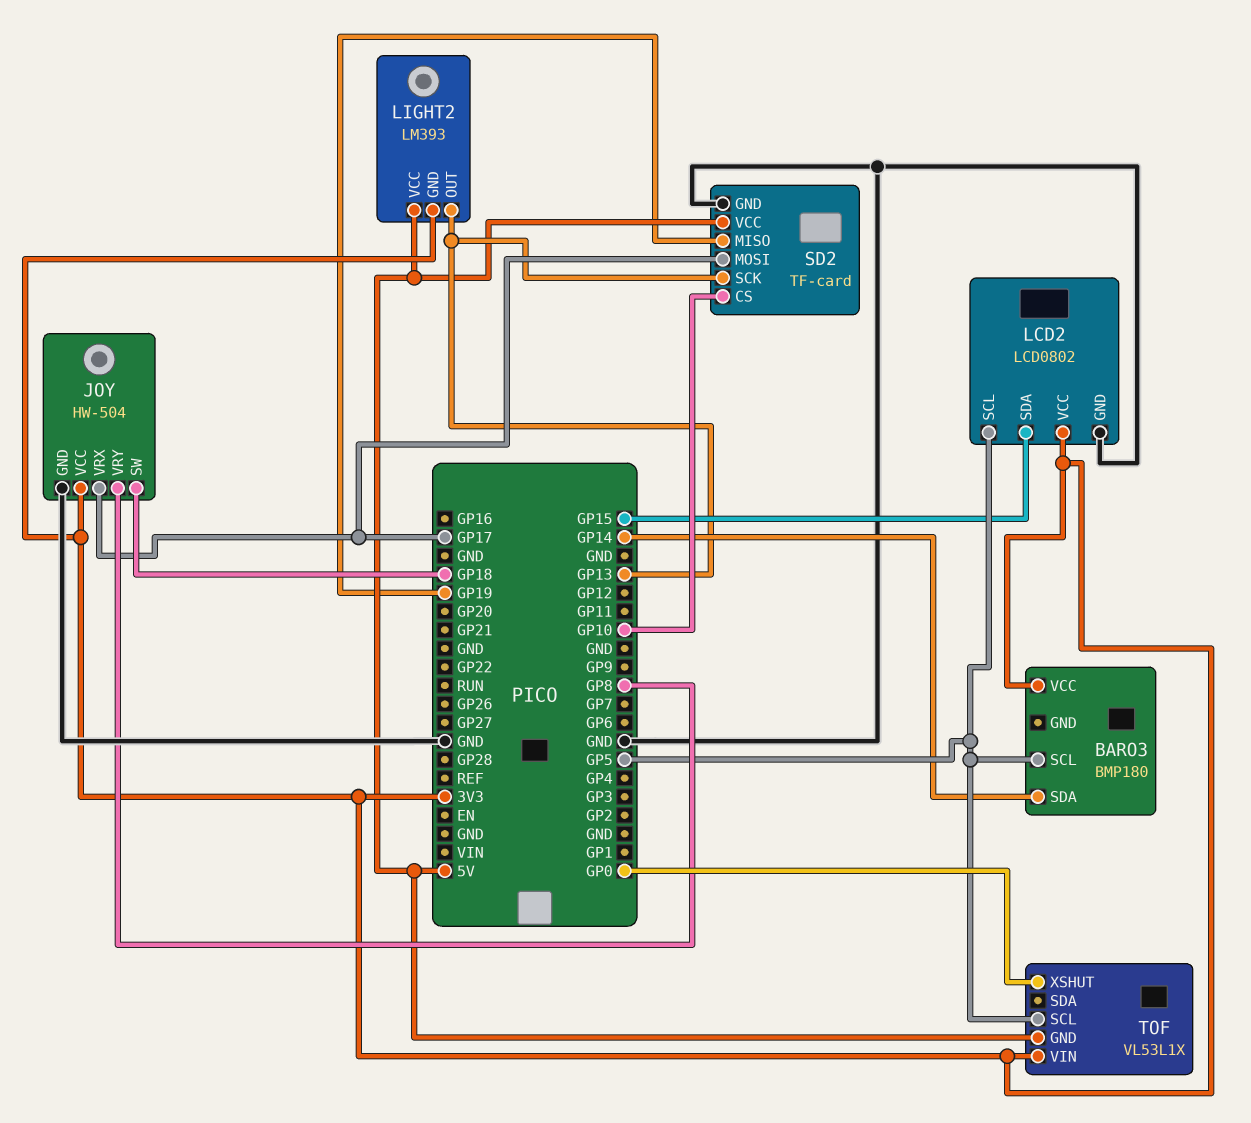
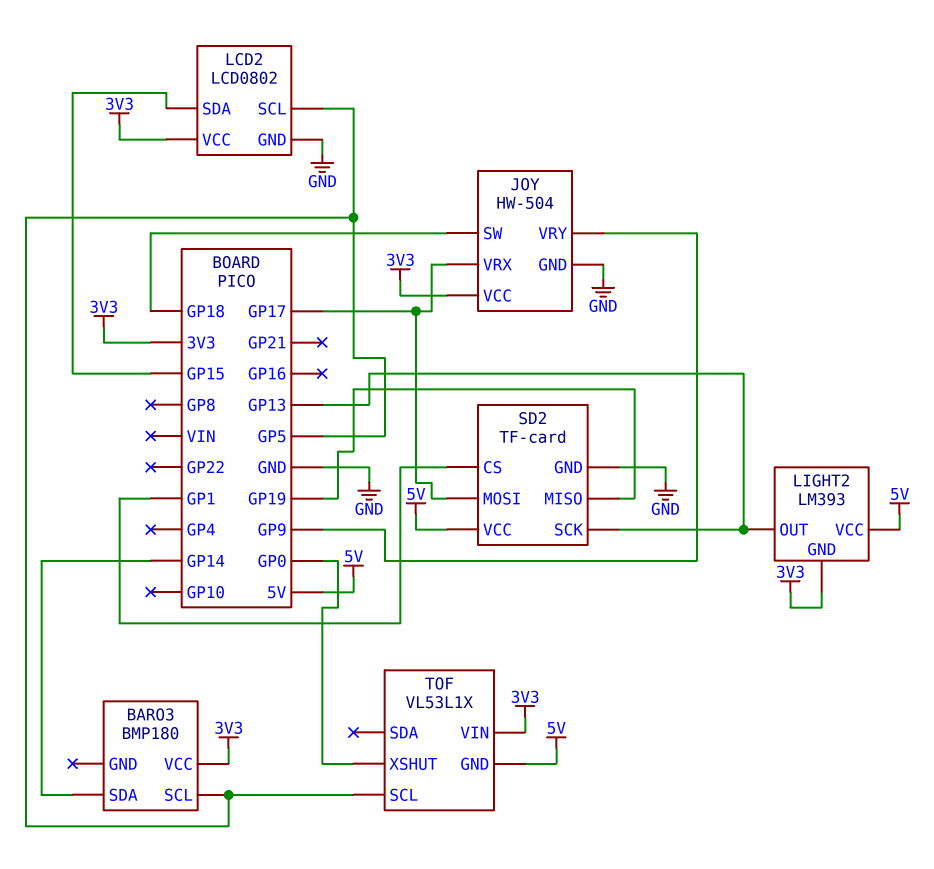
JOY pin VRY: GP8 -> GP9
SD2 pin CS: GP10 -> GP1

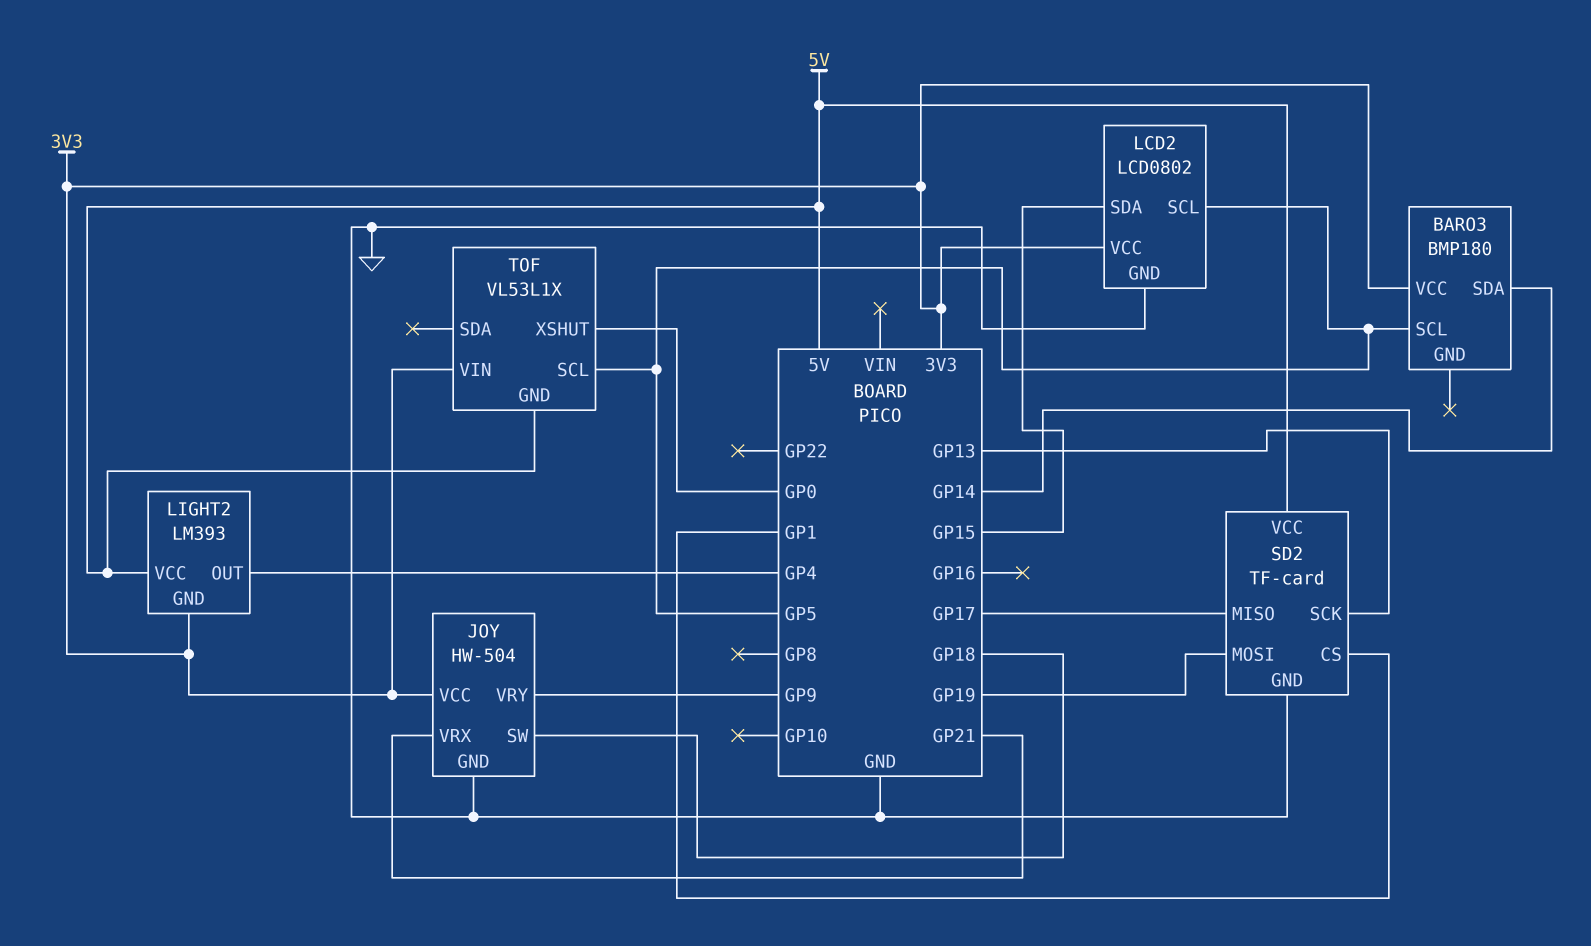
JOY pin VRX: GP17 -> GP21
LIGHT2 pin OUT: GP13 -> GP4
SD2 pin MISO: GP19 -> GP17
SD2 pin MOSI: GP17 -> GP19

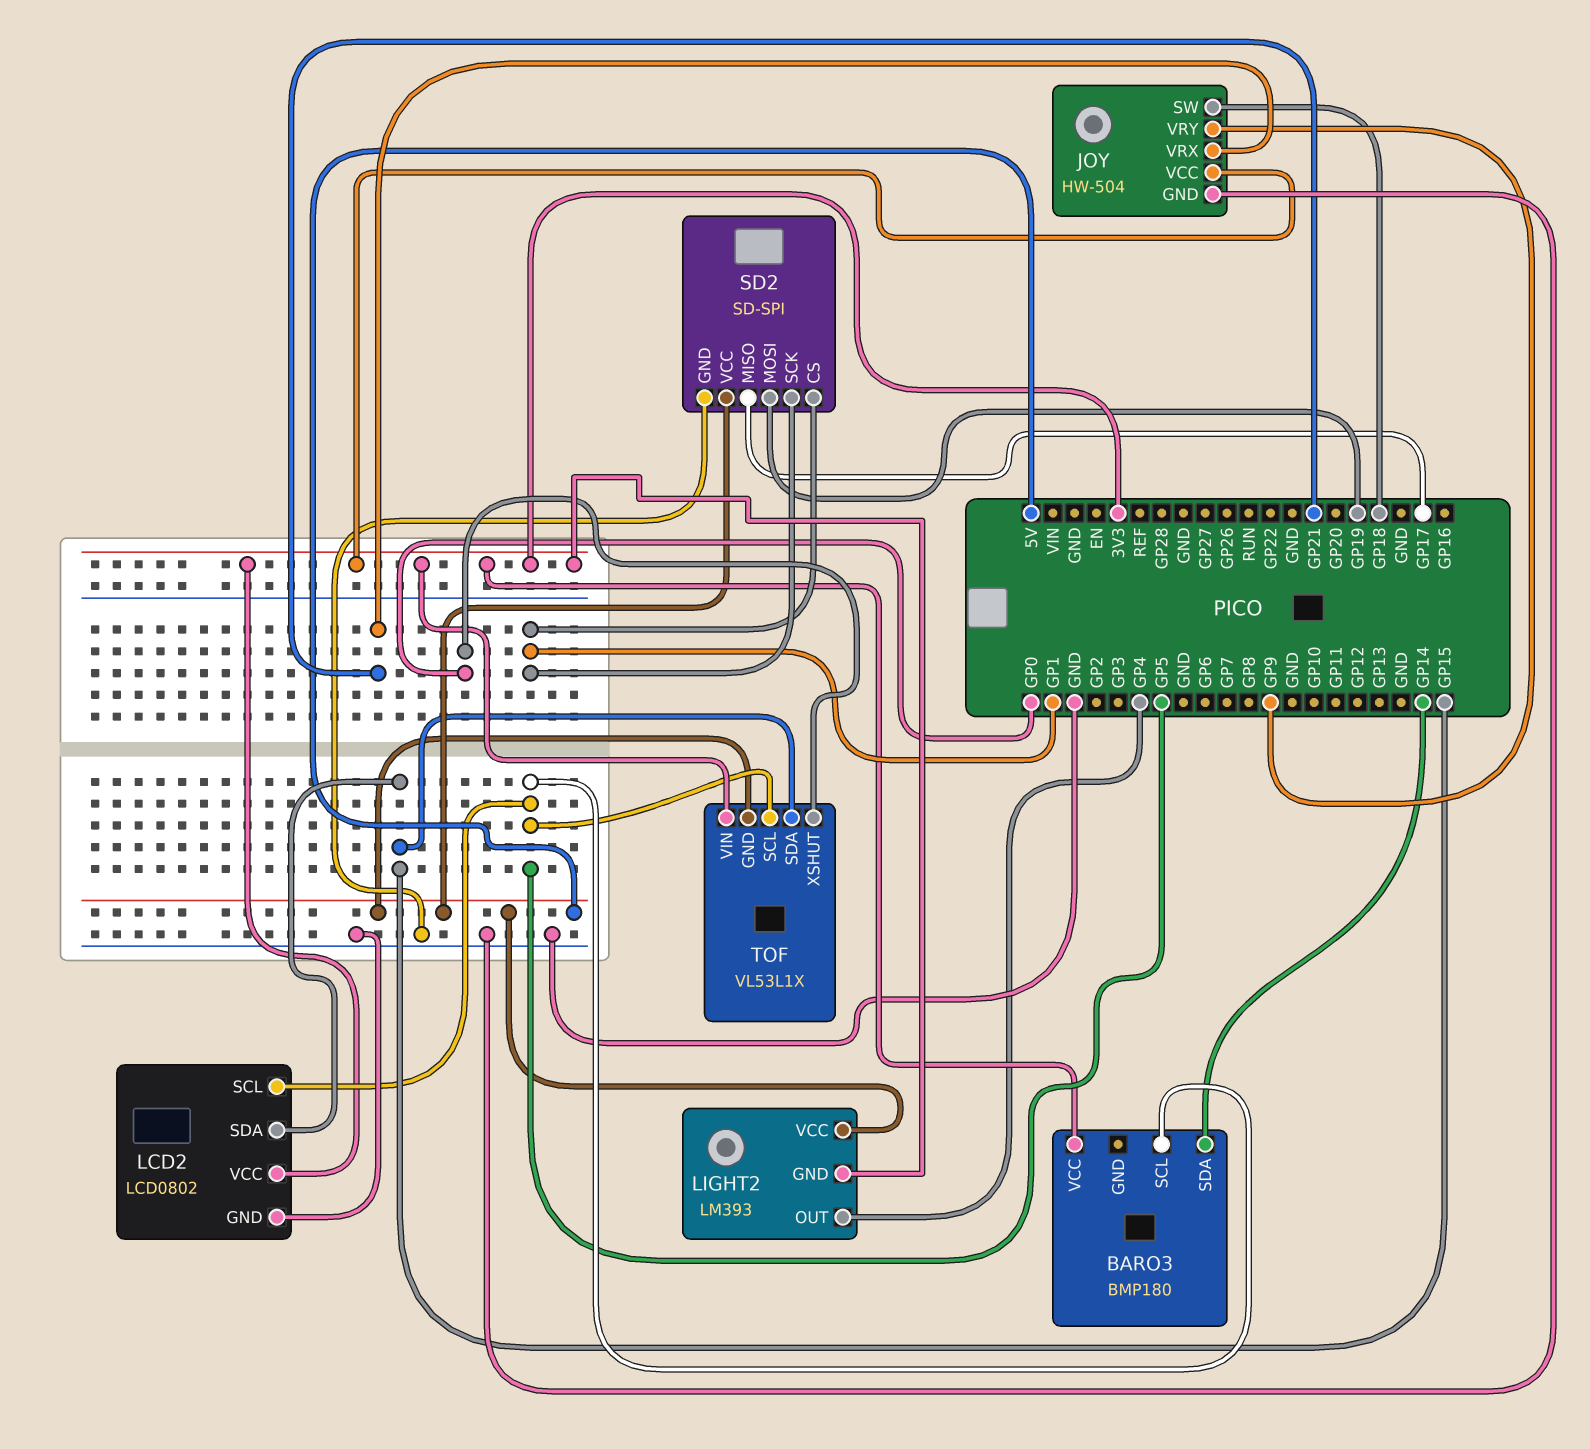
SD2: TF-card -> SD-SPI
SD2 pin SCK: GP13 -> GP1
TOF pin SDA: none -> GP15

